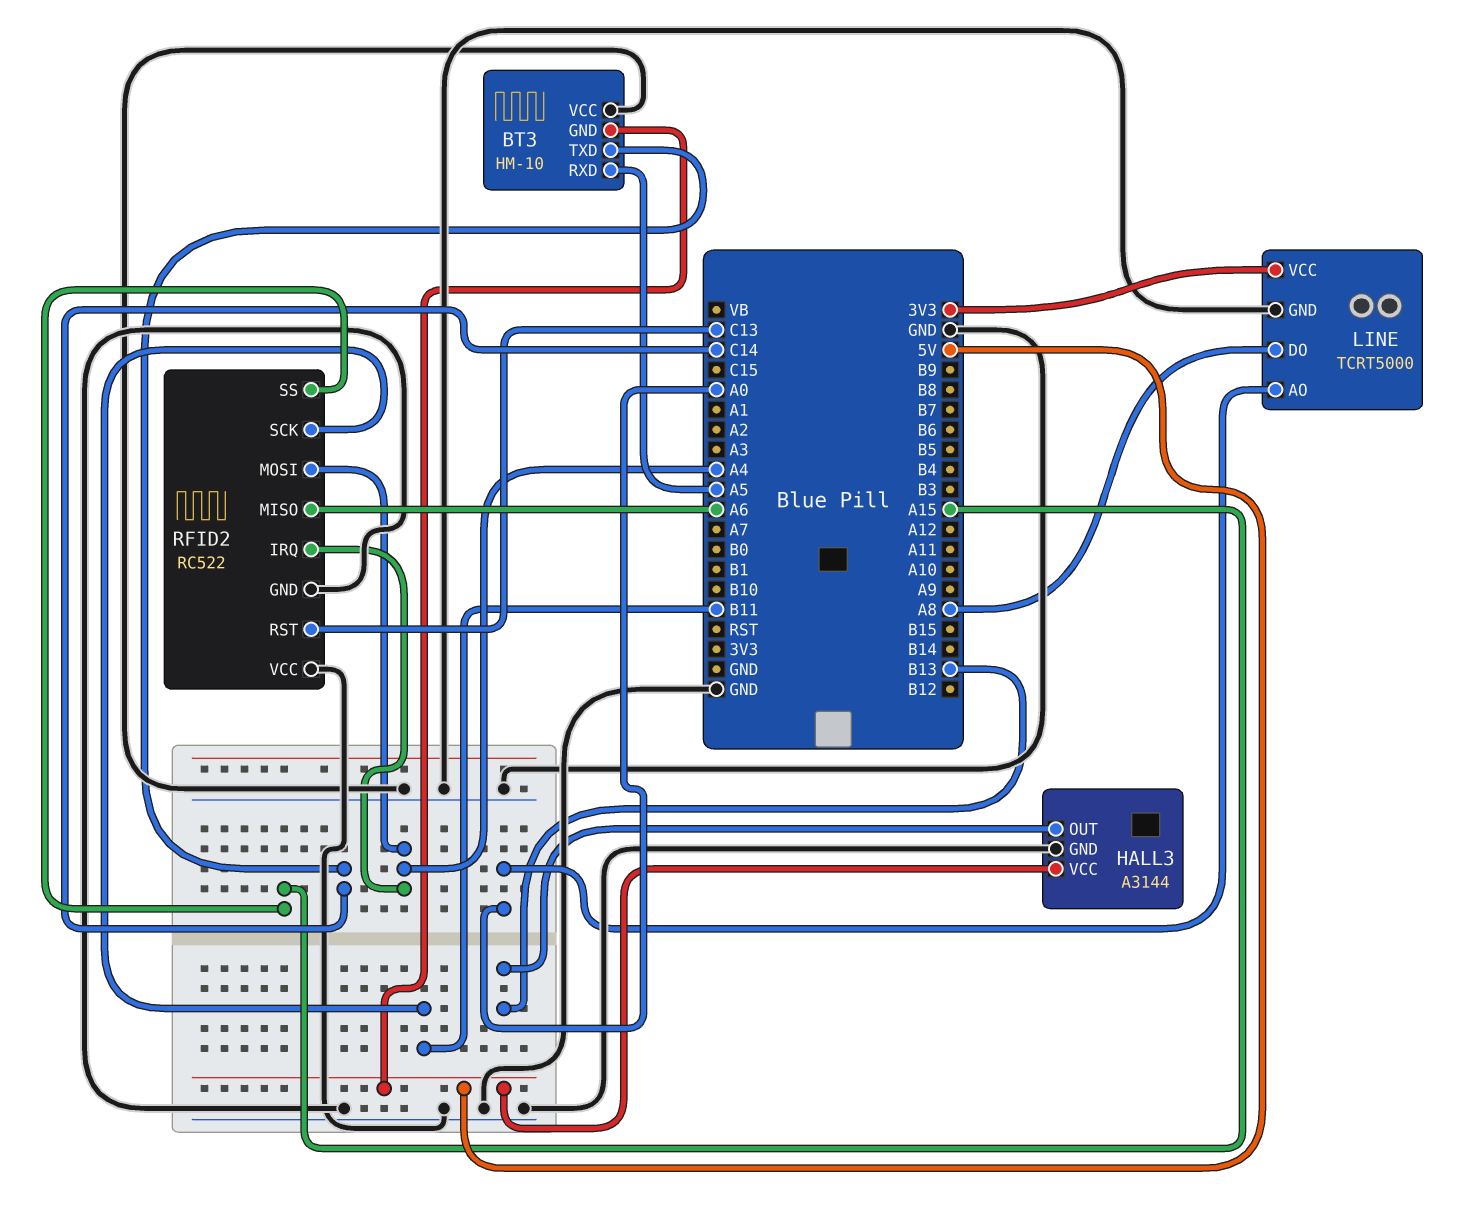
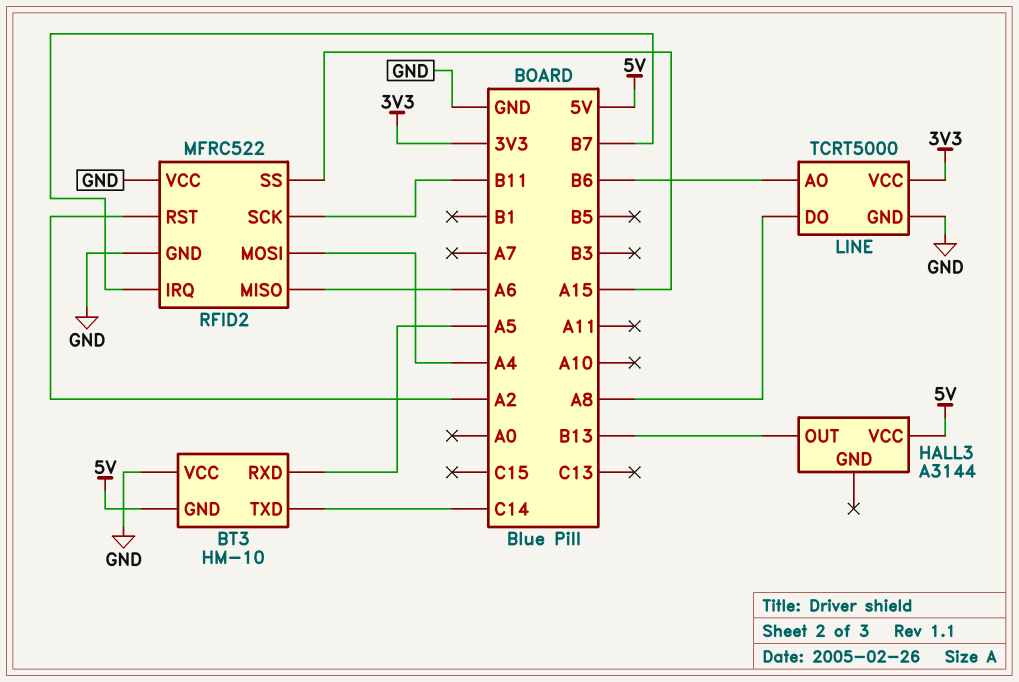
HALL3 pin GND: GND -> none
LINE pin AO: A0 -> B6
RFID2: RC522 -> MFRC522
RFID2 pin IRQ: A4 -> B7
RFID2 pin RST: C13 -> A2

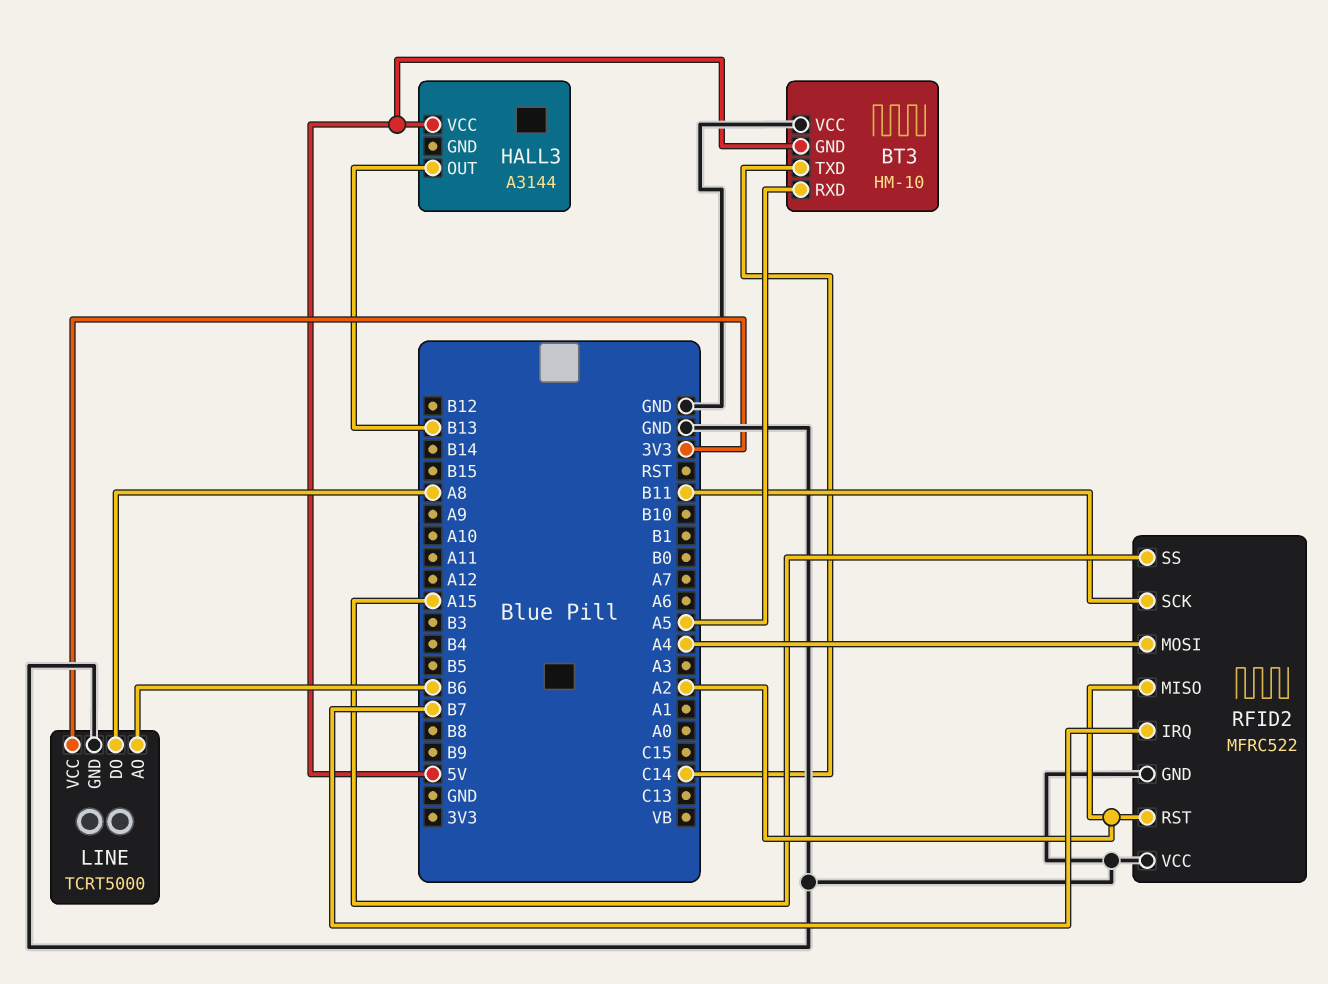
RFID2 pin MISO: A6 -> A2

